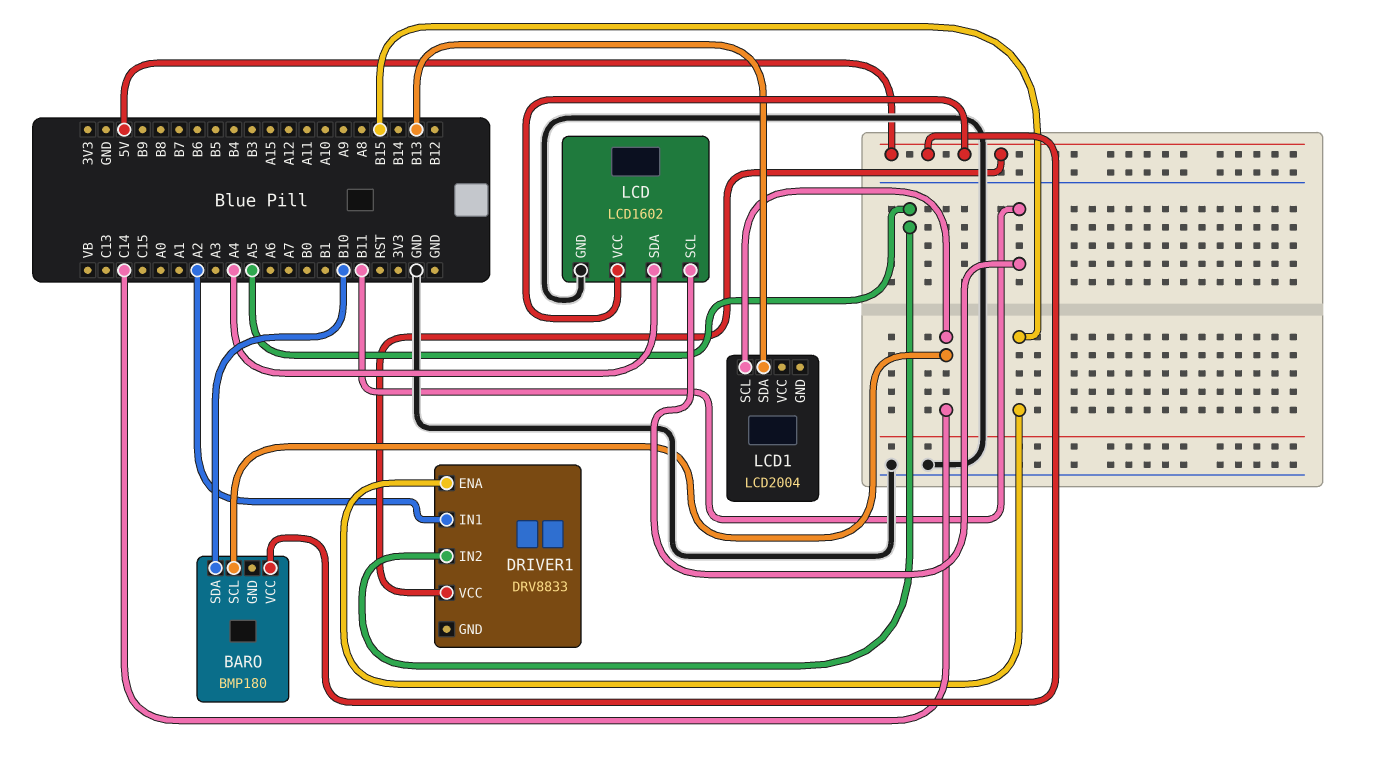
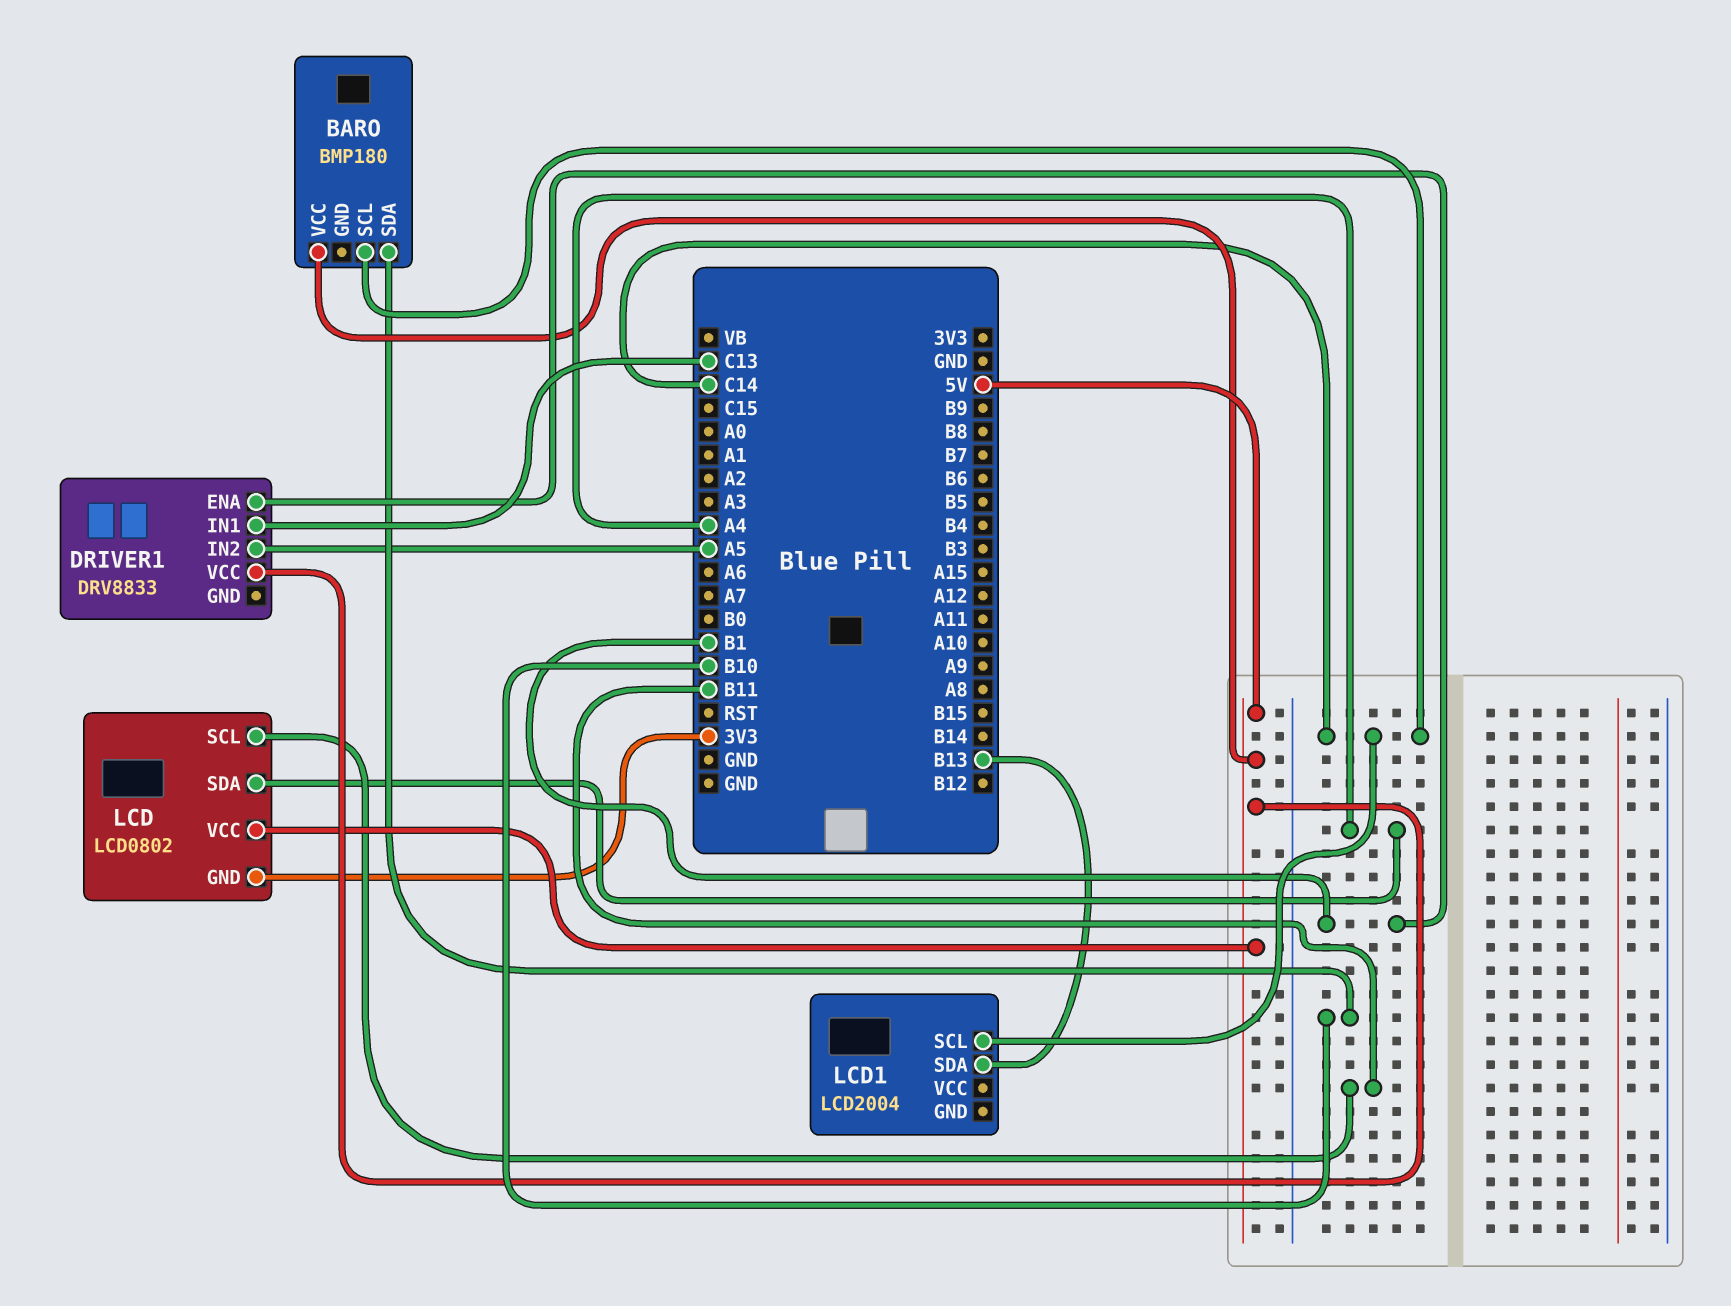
DRIVER1 pin ENA: B15 -> B1
DRIVER1 pin IN1: A2 -> C13
LCD: LCD1602 -> LCD0802
LCD pin GND: GND -> 3V3

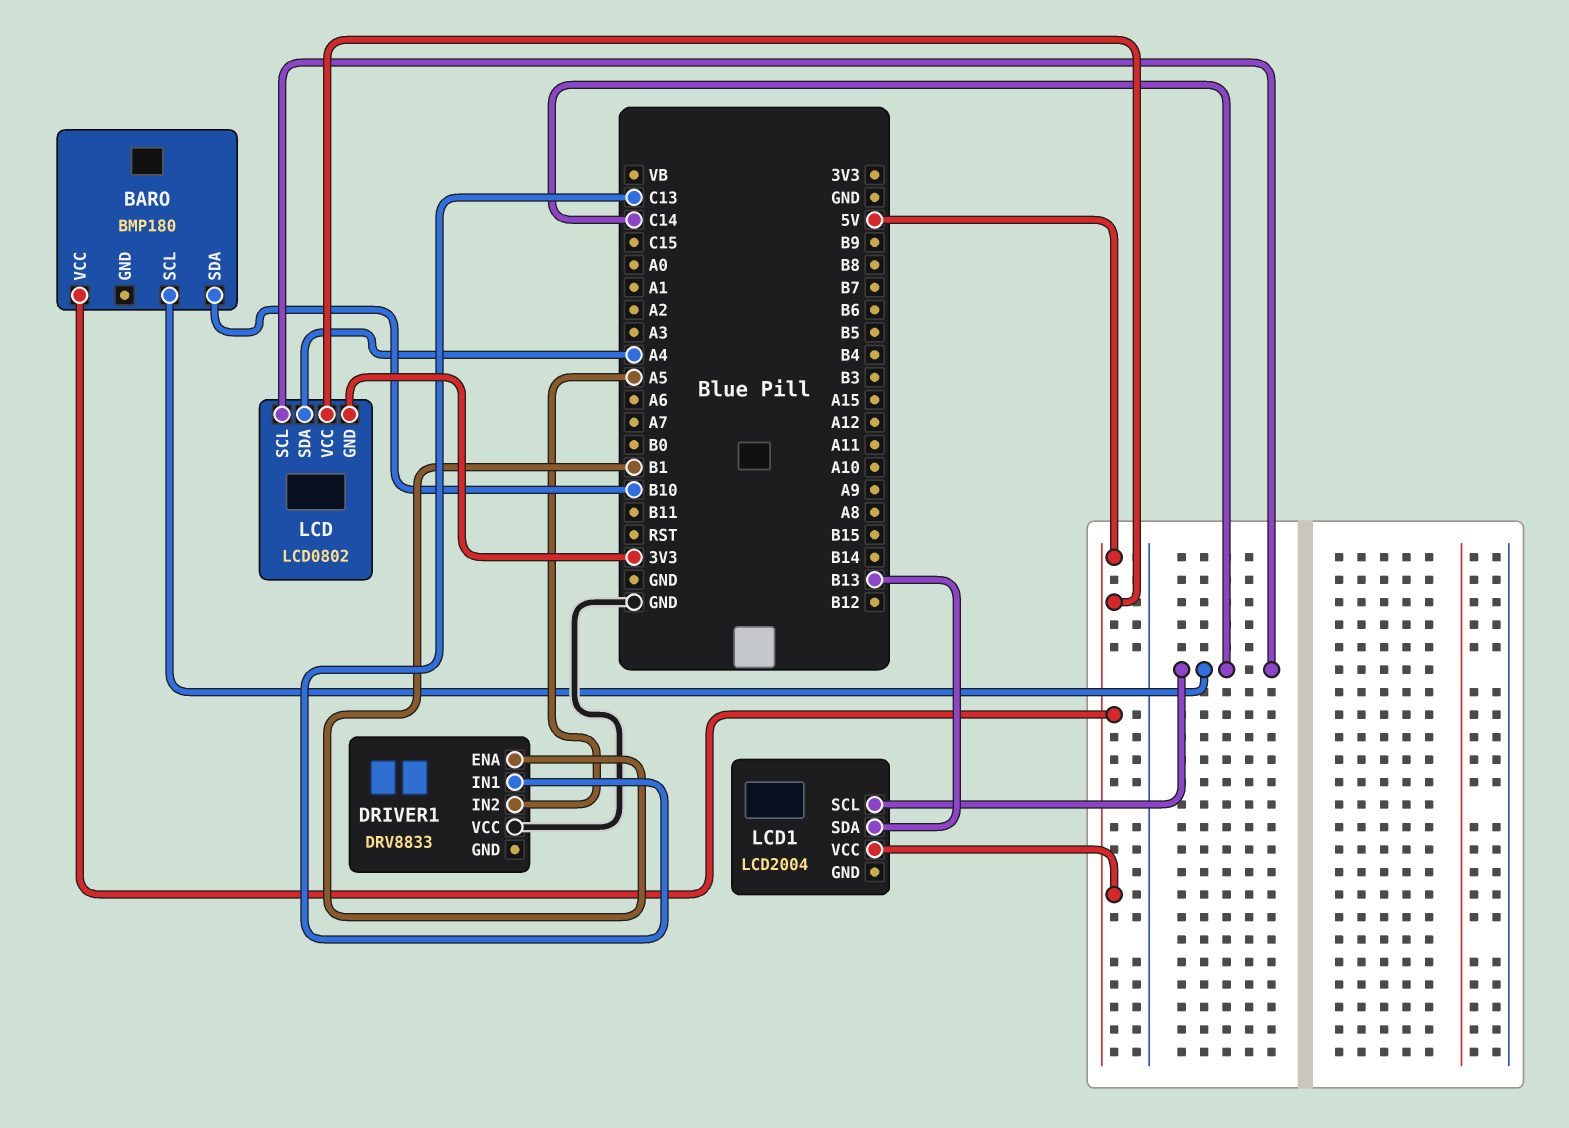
DRIVER1 pin VCC: 5V -> GND
LCD pin SCL: B11 -> C14
LCD1 pin VCC: none -> 5V

